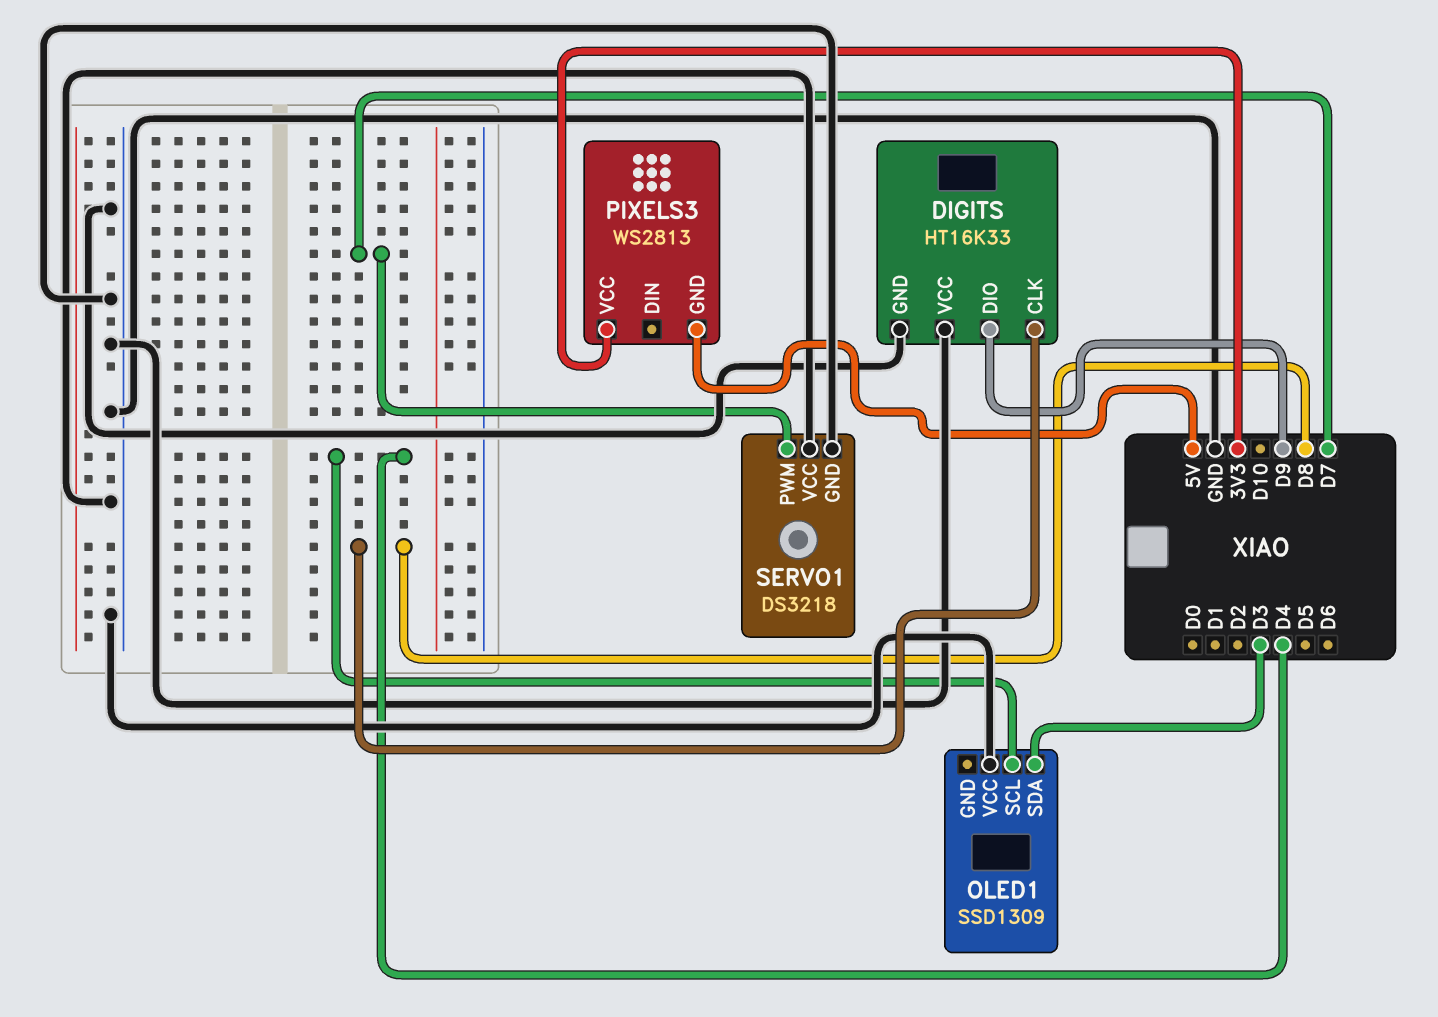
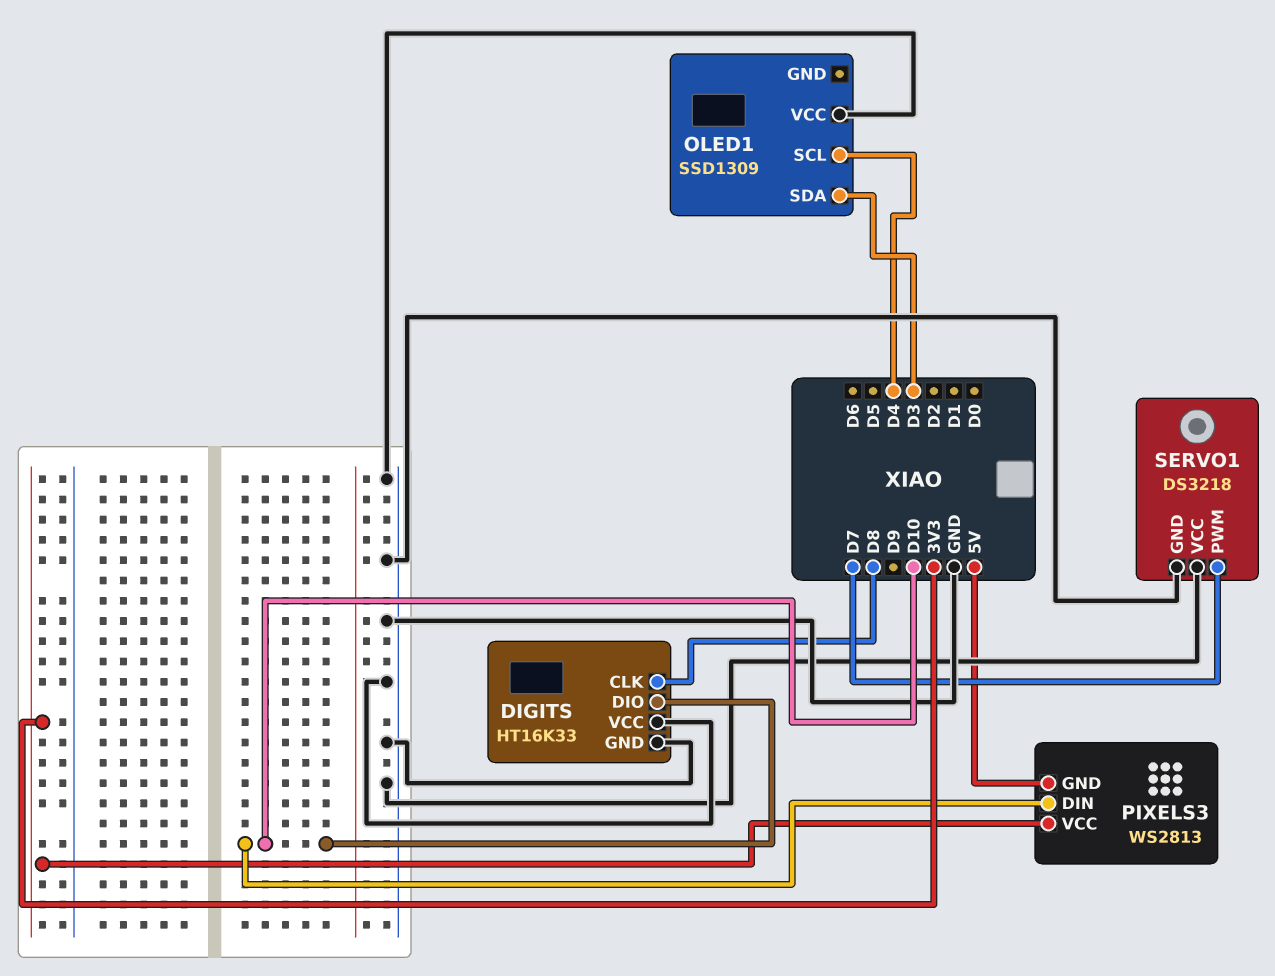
DIGITS pin DIO: D9 -> D10
PIXELS3 pin DIN: none -> D10

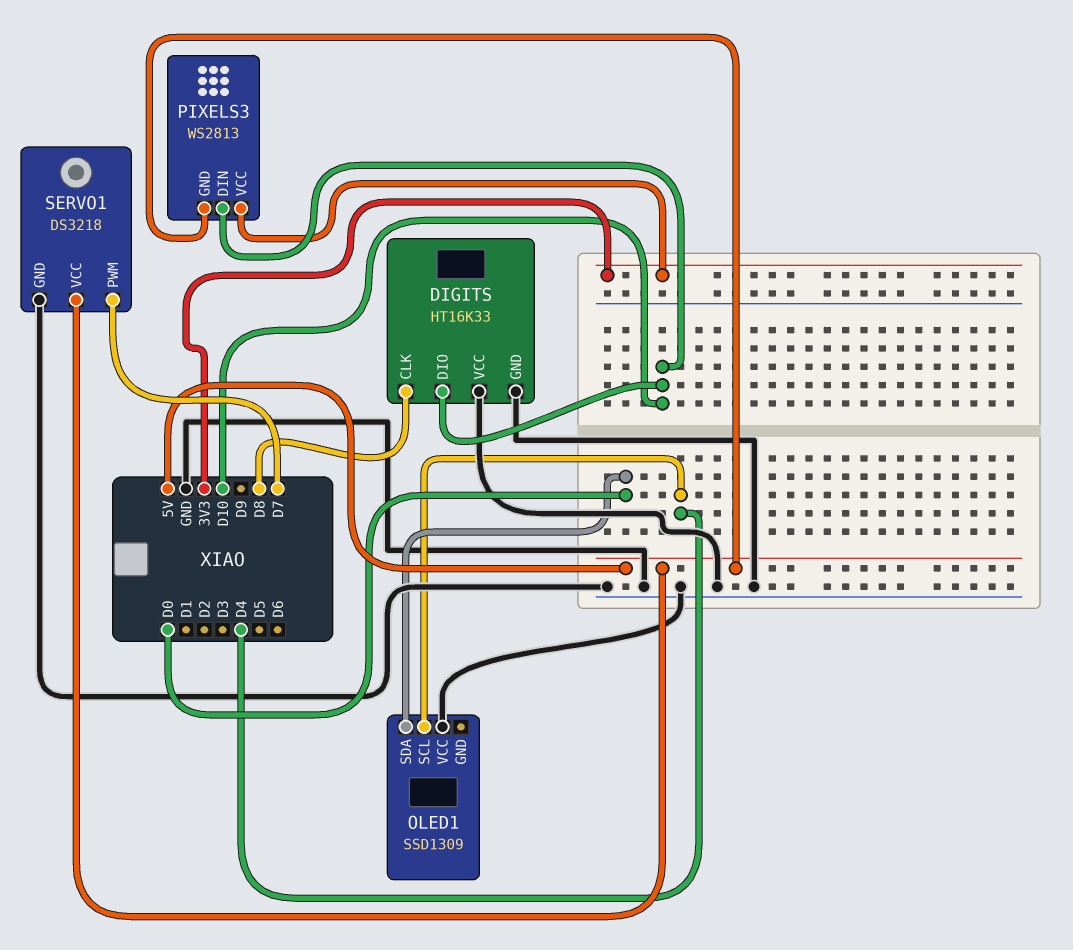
OLED1 pin SDA: D3 -> D0
SERVO1 pin VCC: GND -> 5V

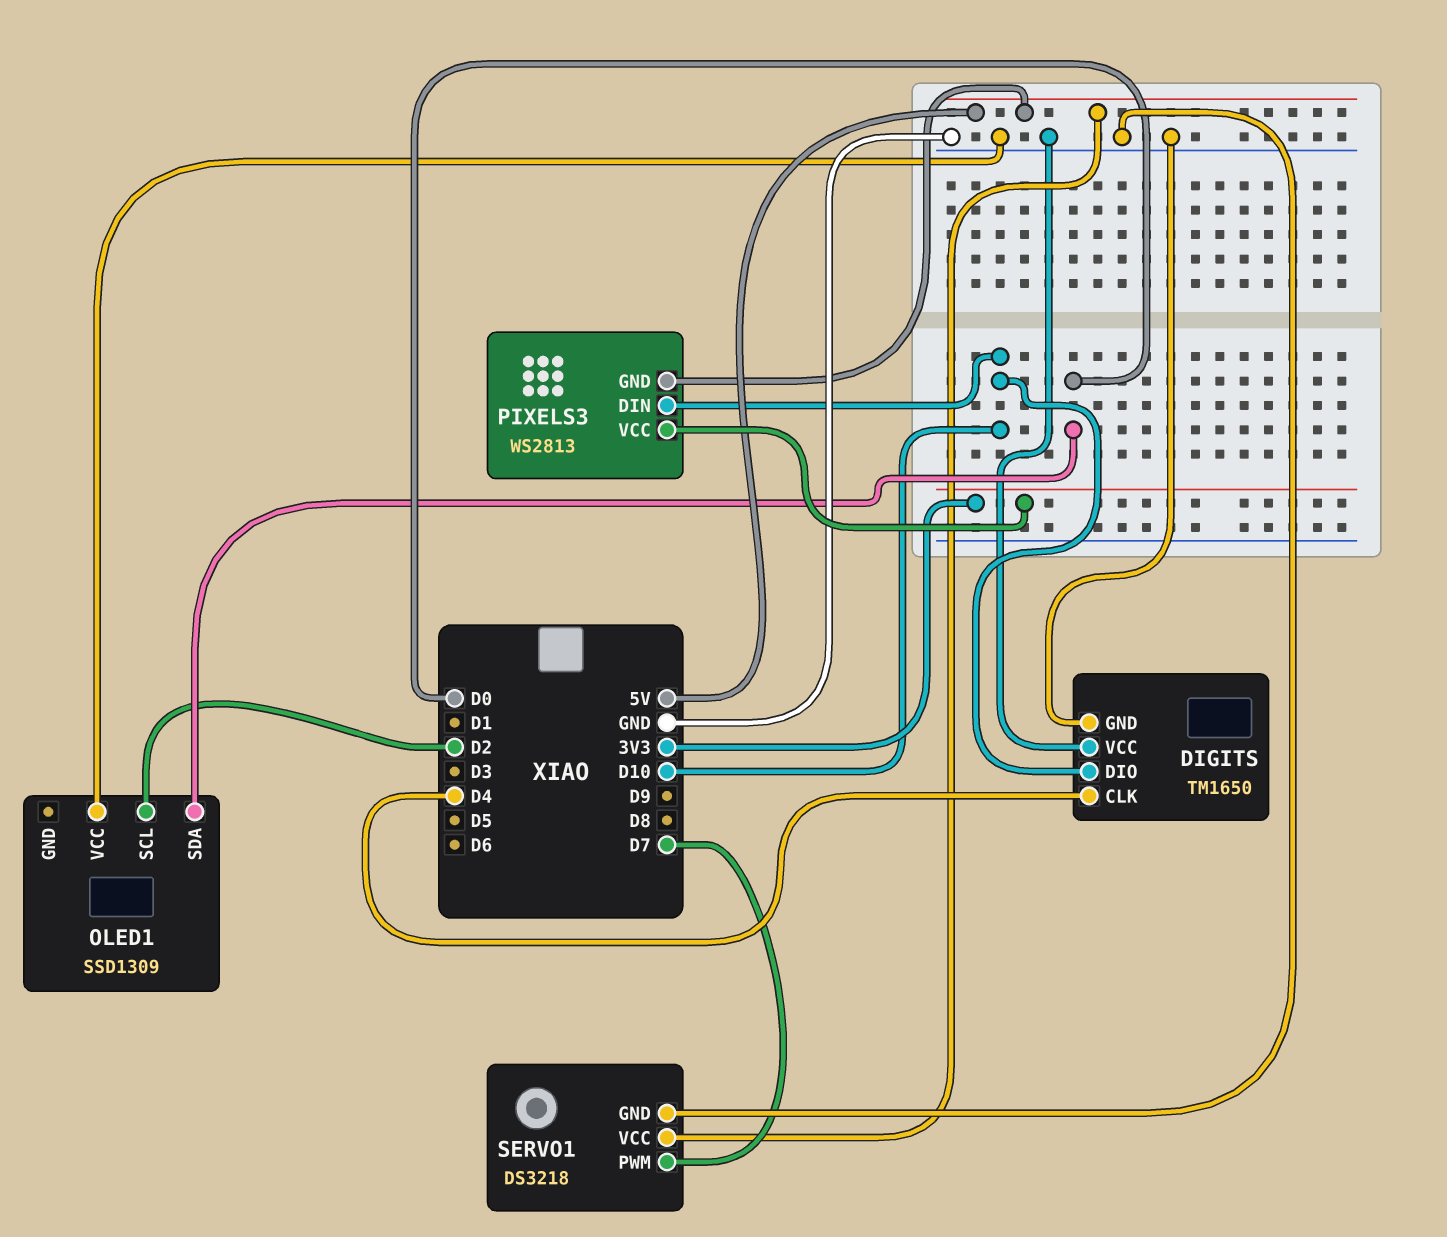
DIGITS: HT16K33 -> TM1650
DIGITS pin CLK: D8 -> D4
OLED1 pin SCL: D4 -> D2

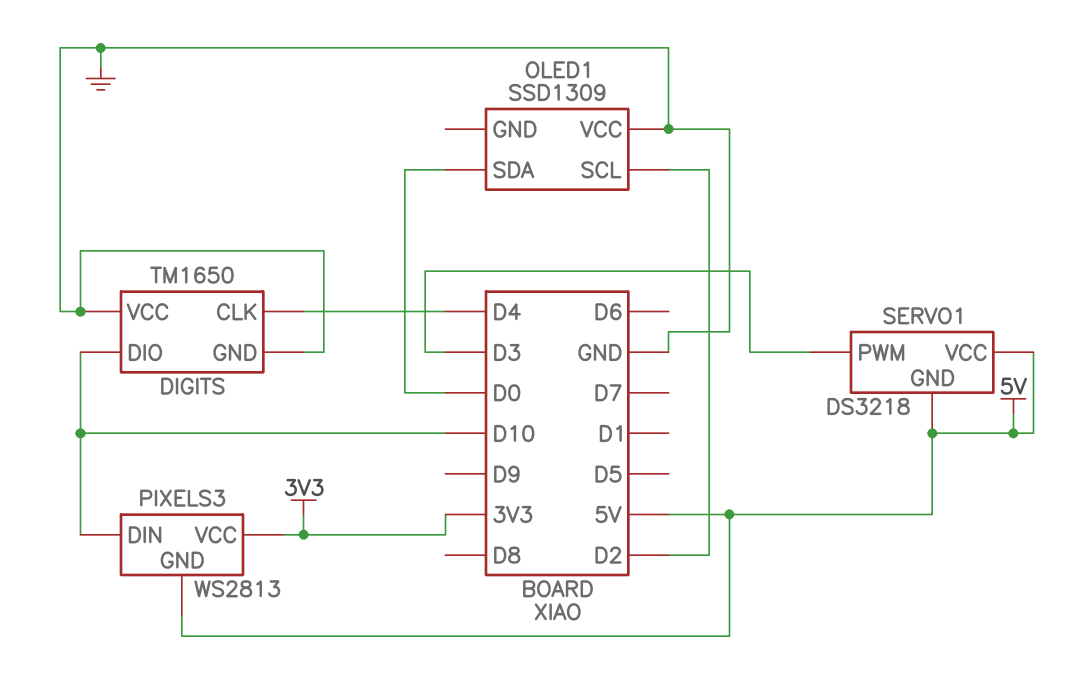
SERVO1 pin GND: GND -> 5V
SERVO1 pin PWM: D7 -> D3

